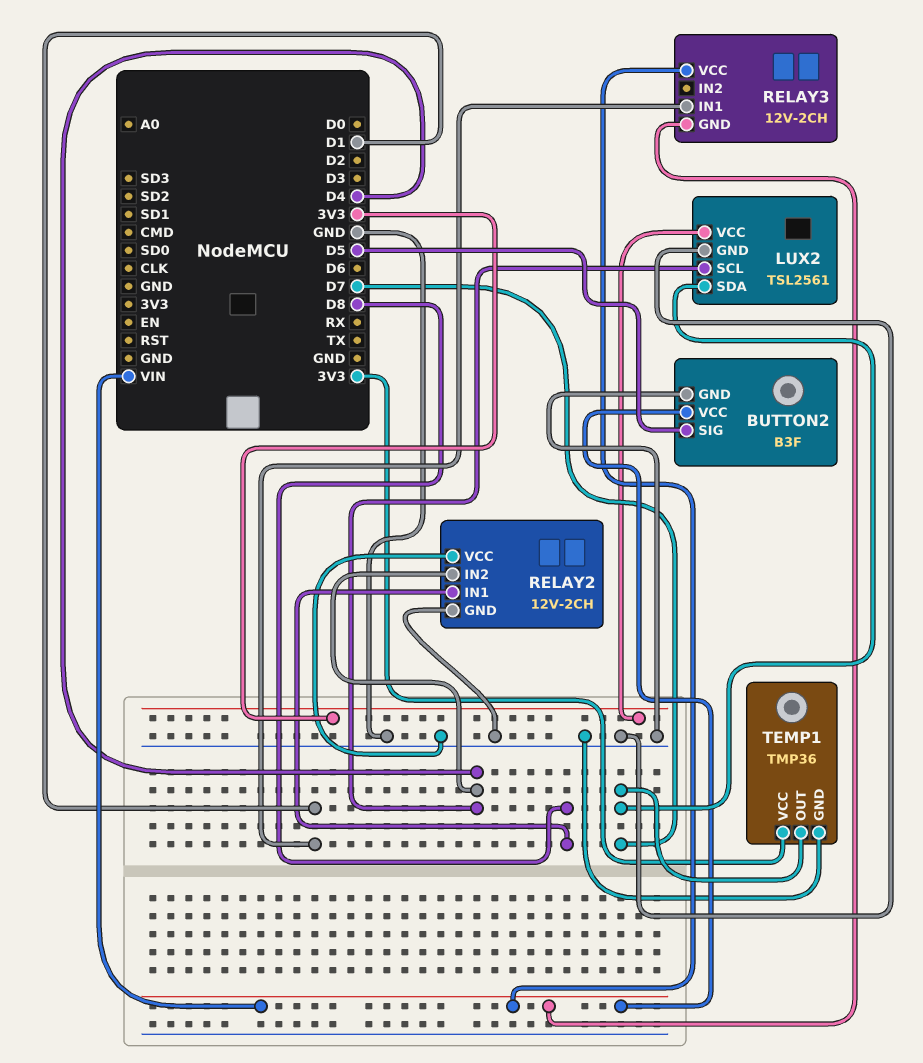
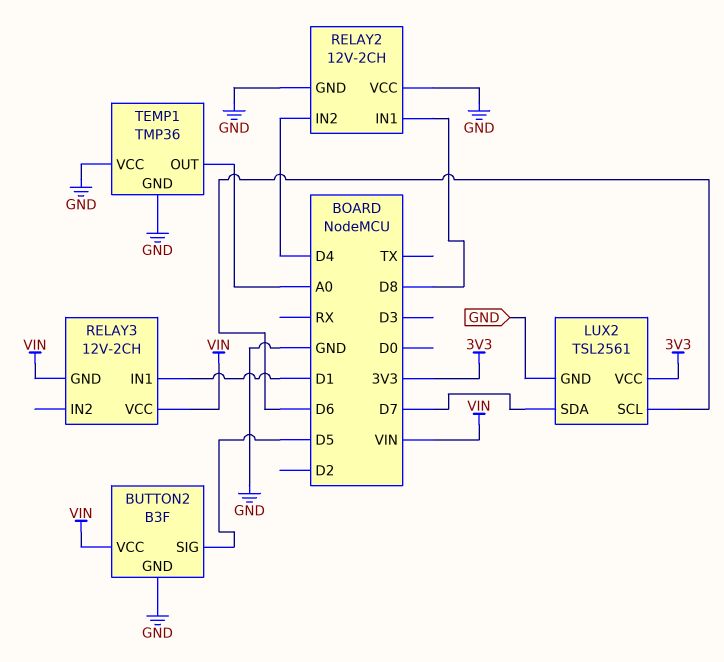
LUX2 pin SCL: D4 -> D6
TEMP1 pin OUT: D7 -> A0
TEMP1 pin VCC: 3V3 -> GND

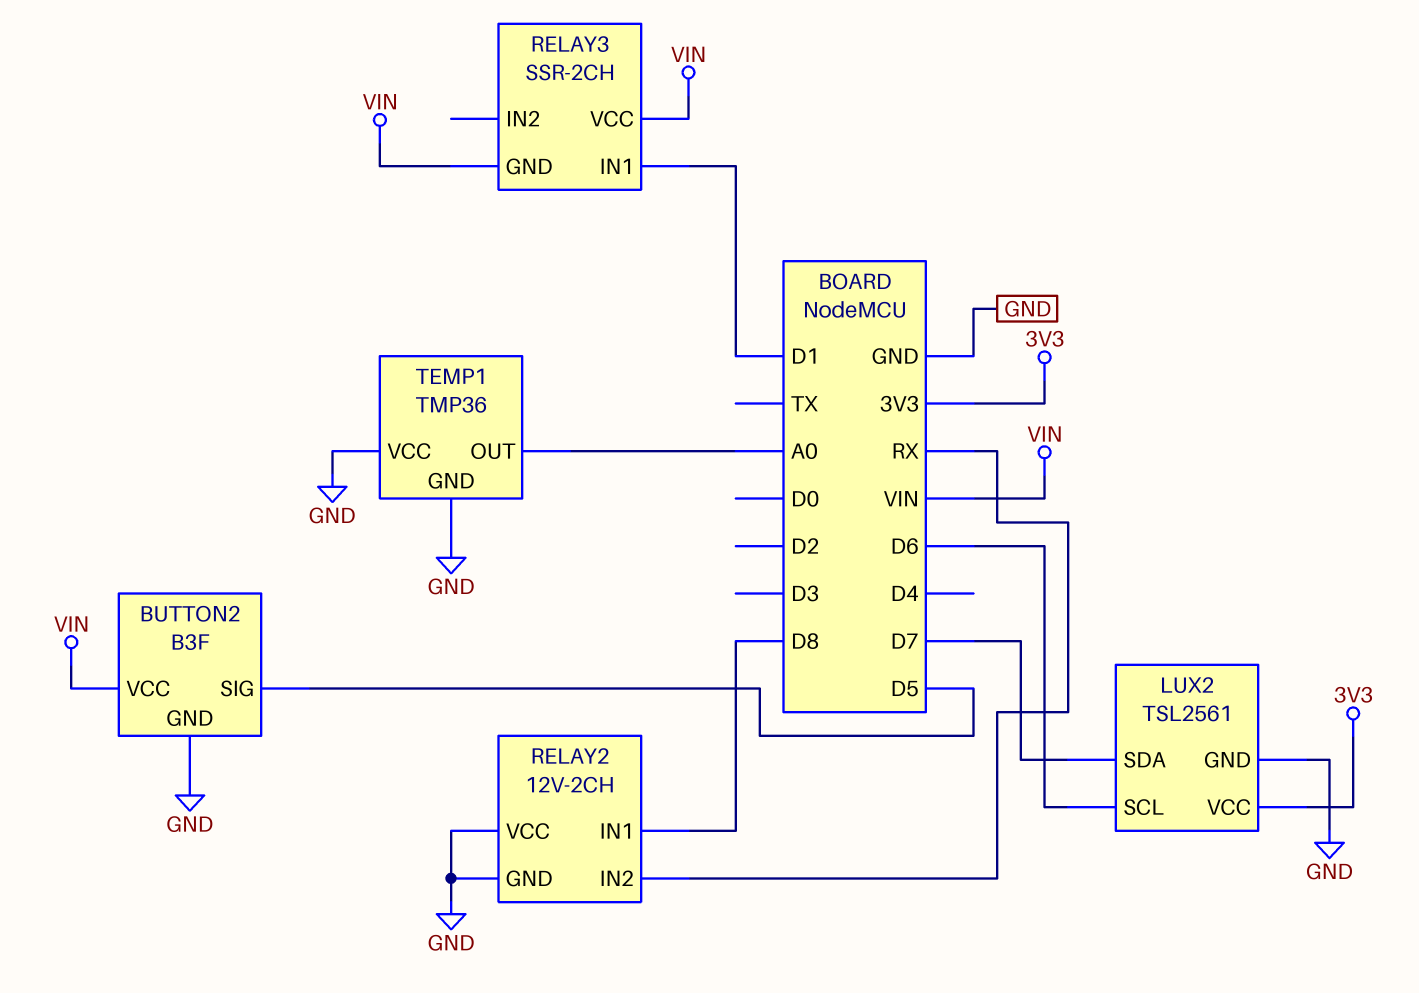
RELAY2 pin IN2: D4 -> RX
RELAY3: 12V-2CH -> SSR-2CH

